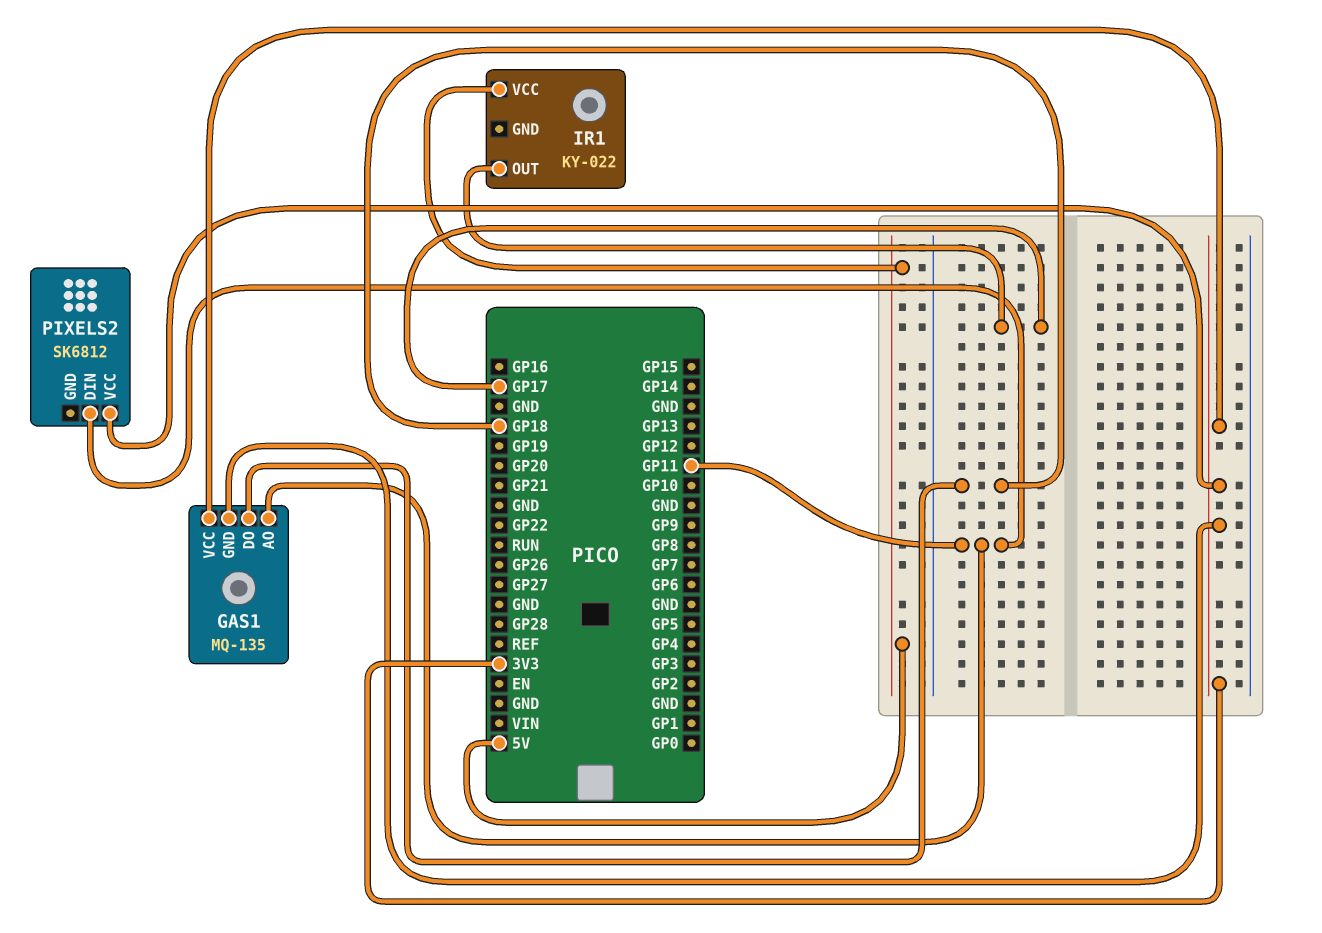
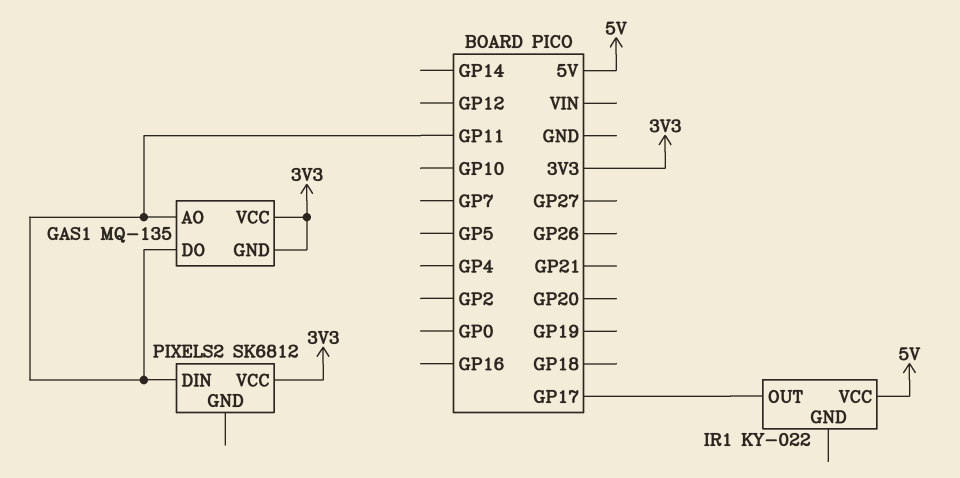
GAS1 pin DO: GP18 -> GP11

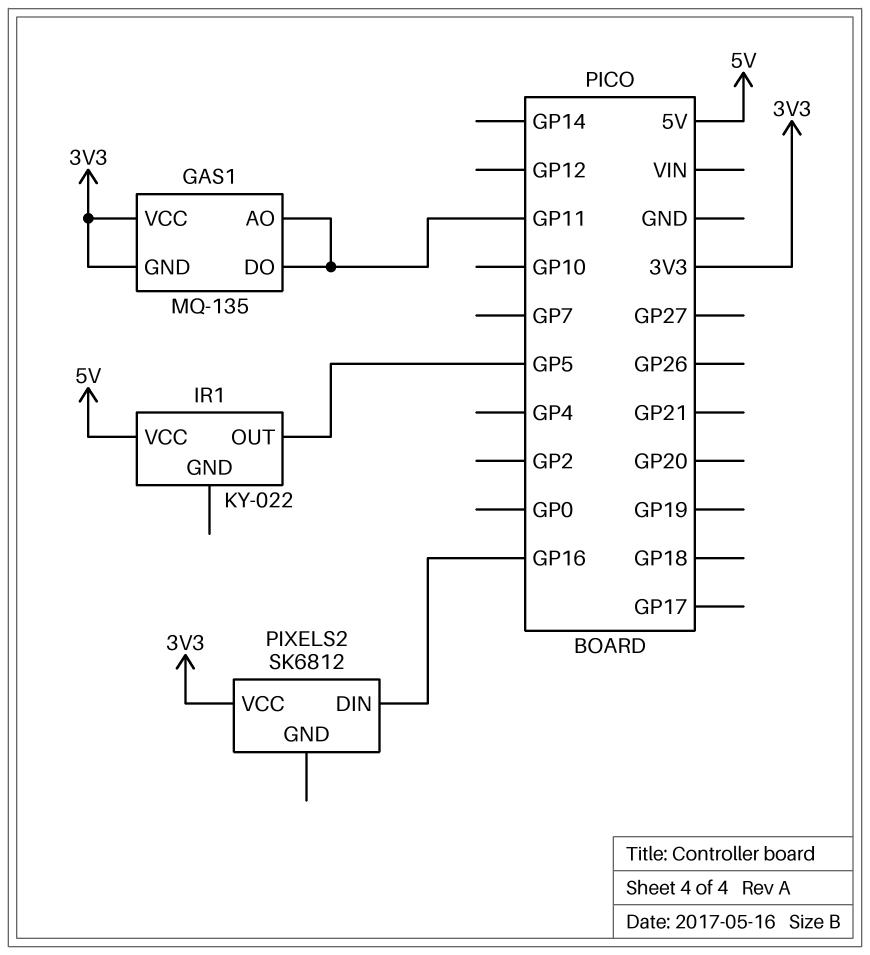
IR1 pin OUT: GP17 -> GP5
PIXELS2 pin DIN: GP11 -> GP16

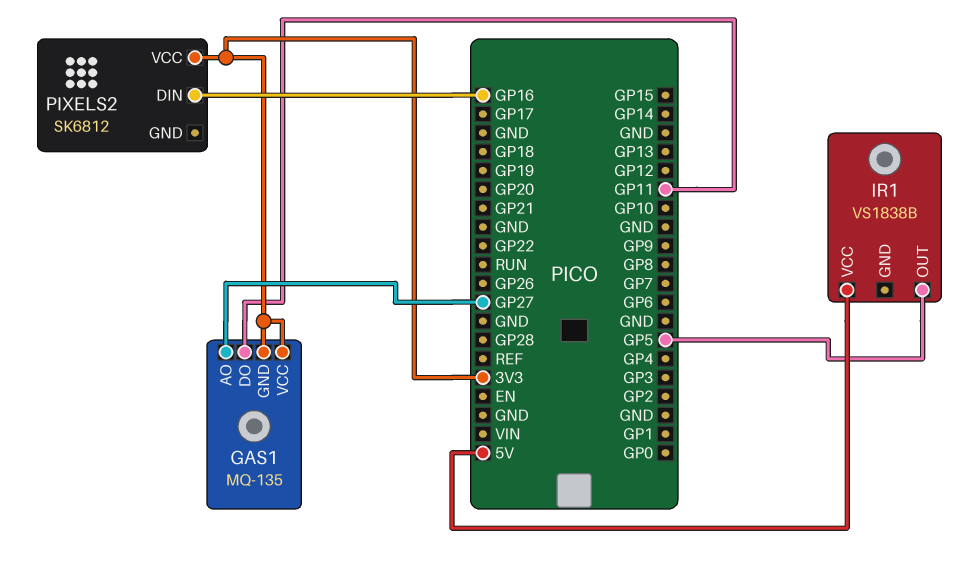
GAS1 pin AO: GP11 -> GP27
IR1: KY-022 -> VS1838B

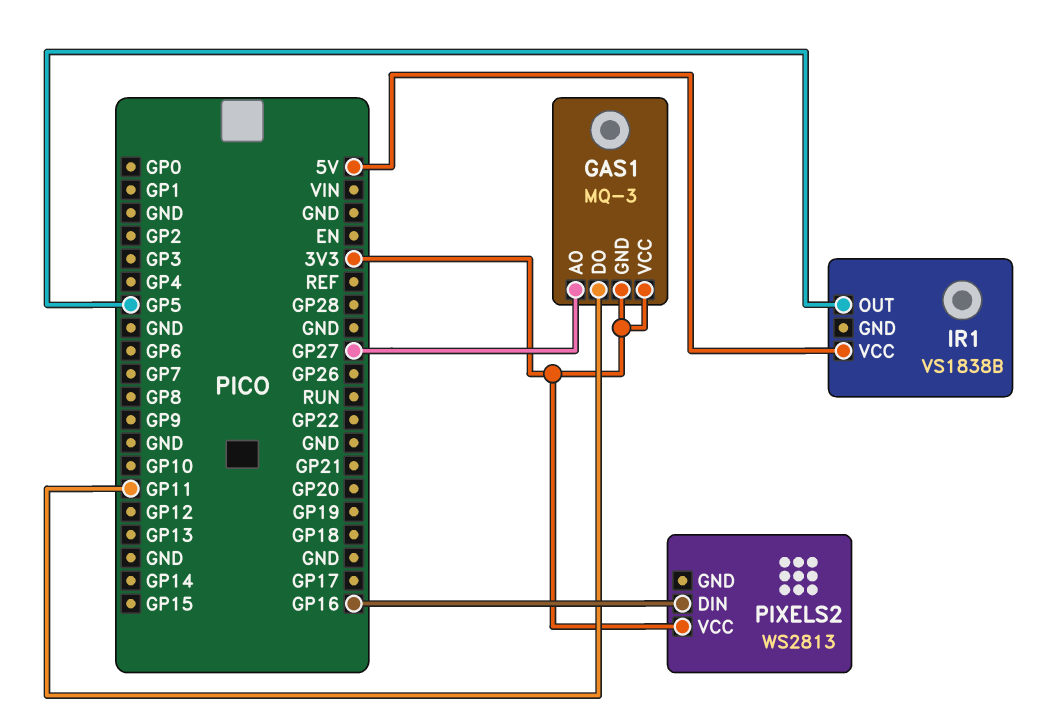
GAS1: MQ-135 -> MQ-3
PIXELS2: SK6812 -> WS2813

